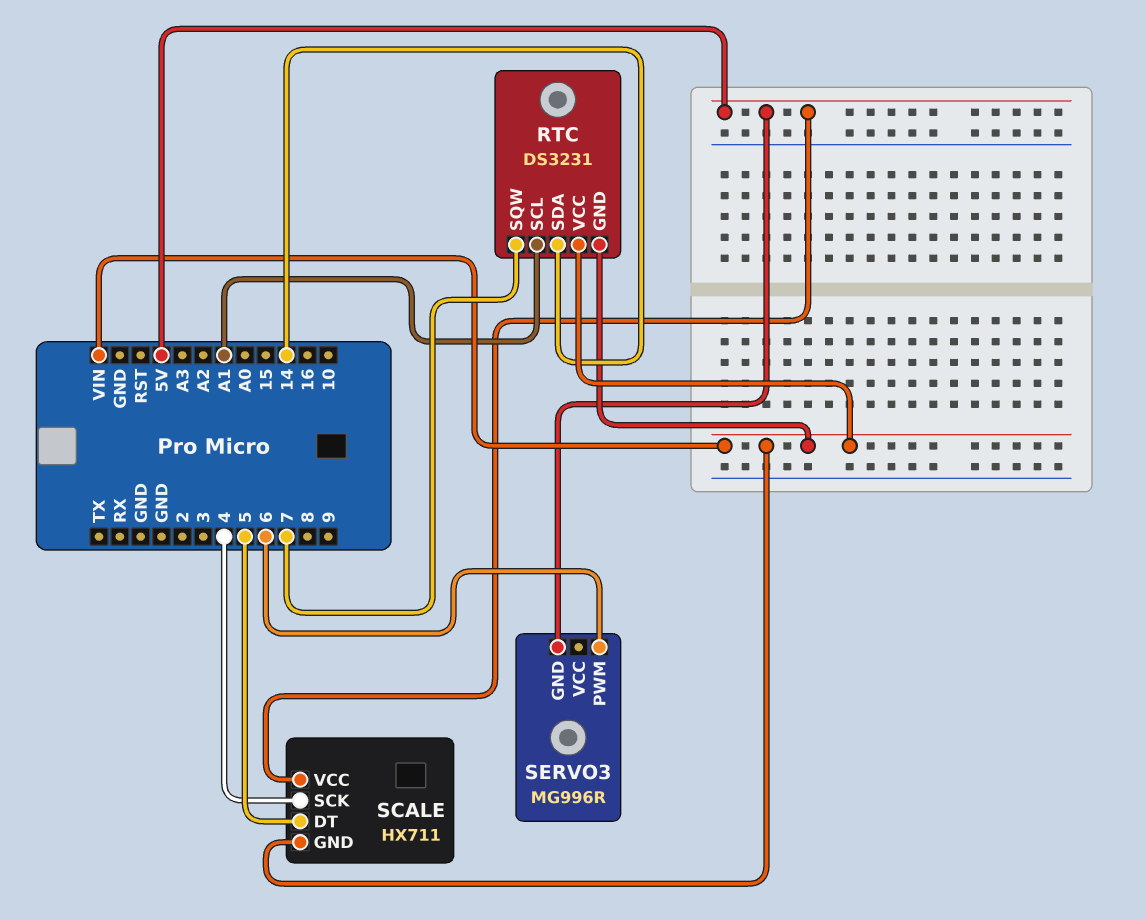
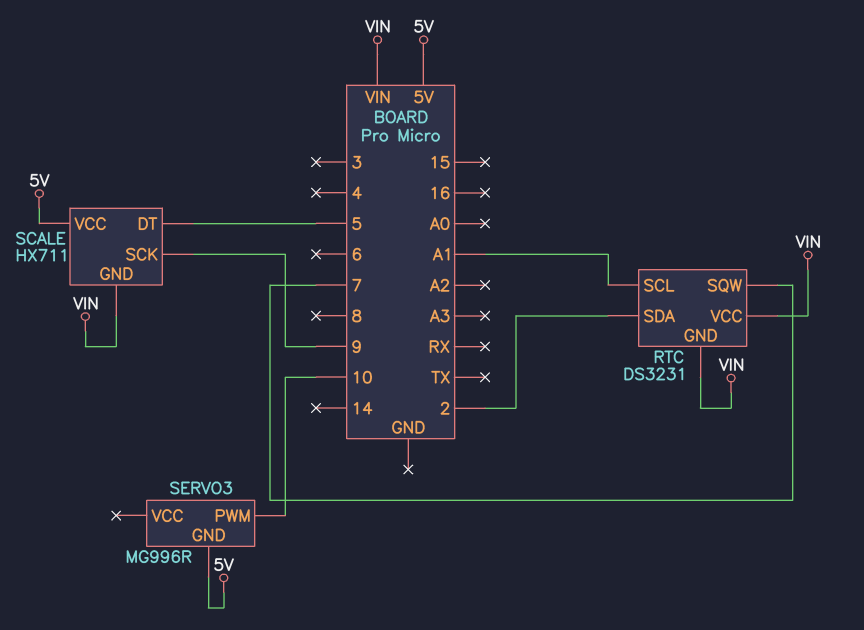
RTC pin SDA: 14 -> 2
SCALE pin SCK: 4 -> 9
SERVO3 pin PWM: 6 -> 10

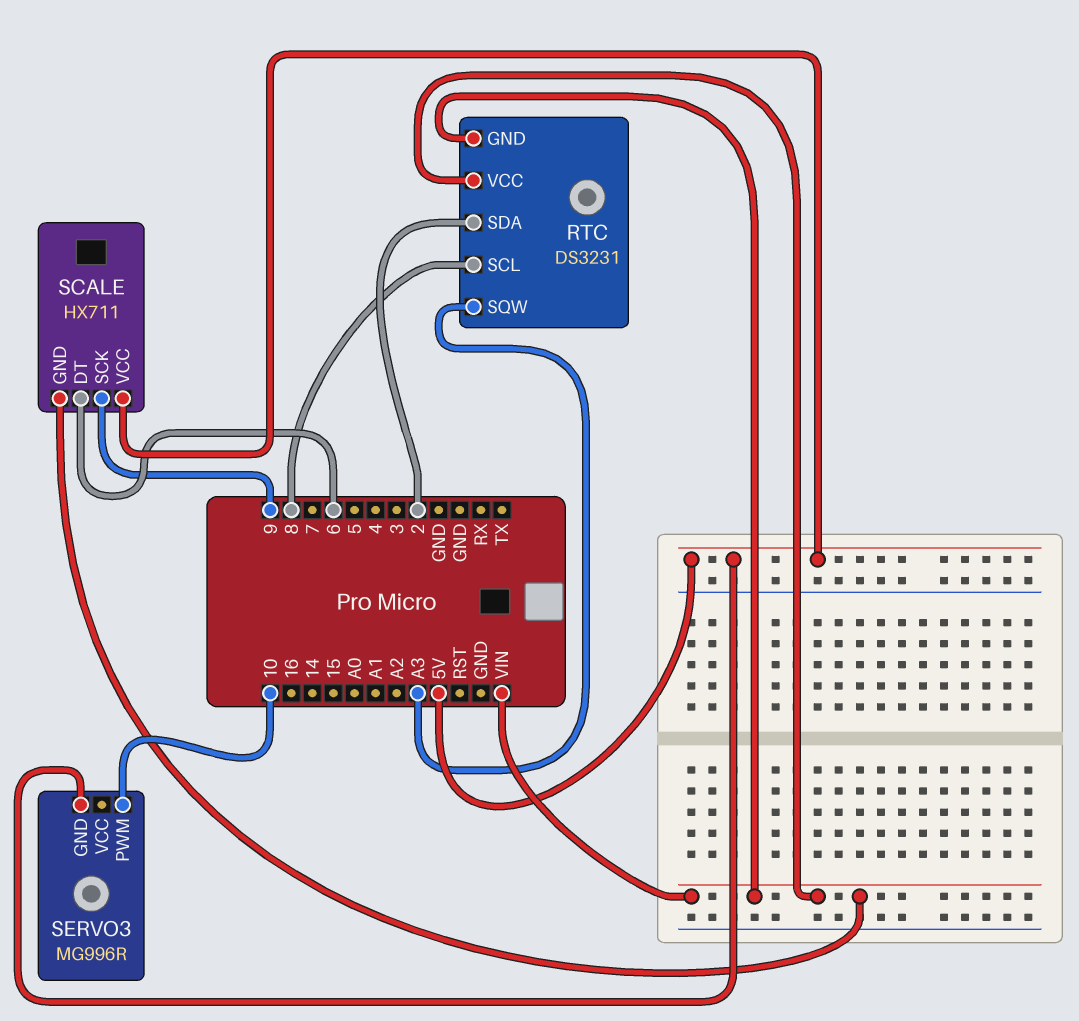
RTC pin SCL: A1 -> 8
RTC pin SQW: 7 -> A3
SCALE pin DT: 5 -> 6

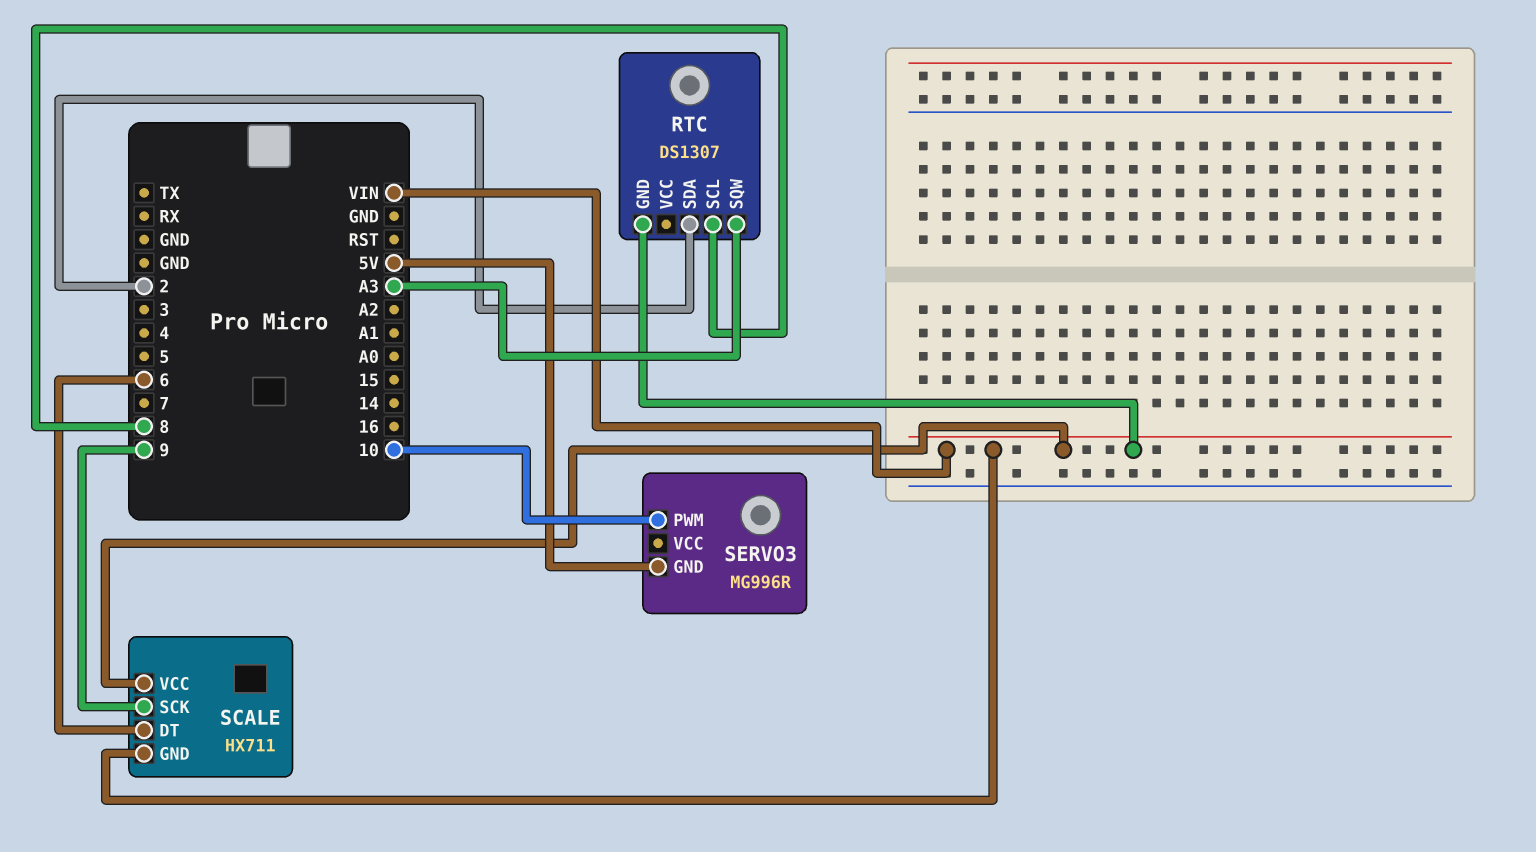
RTC: DS3231 -> DS1307
RTC pin VCC: VIN -> none
SCALE pin VCC: 5V -> VIN

